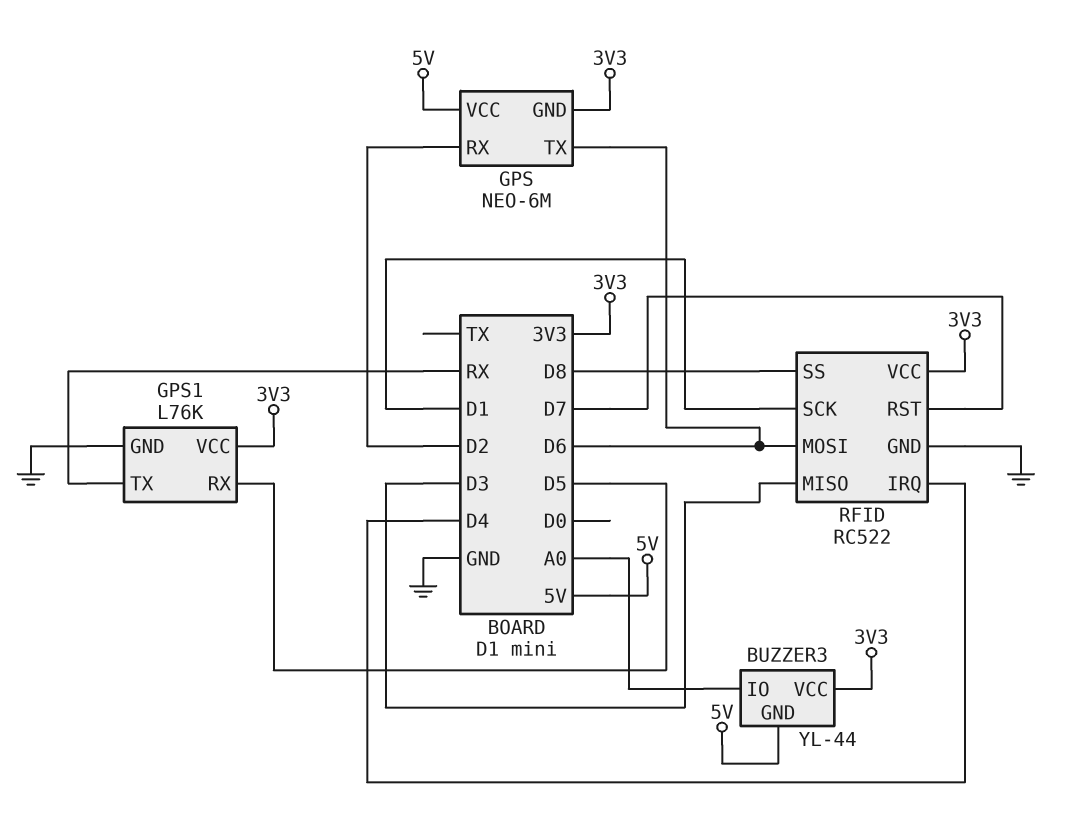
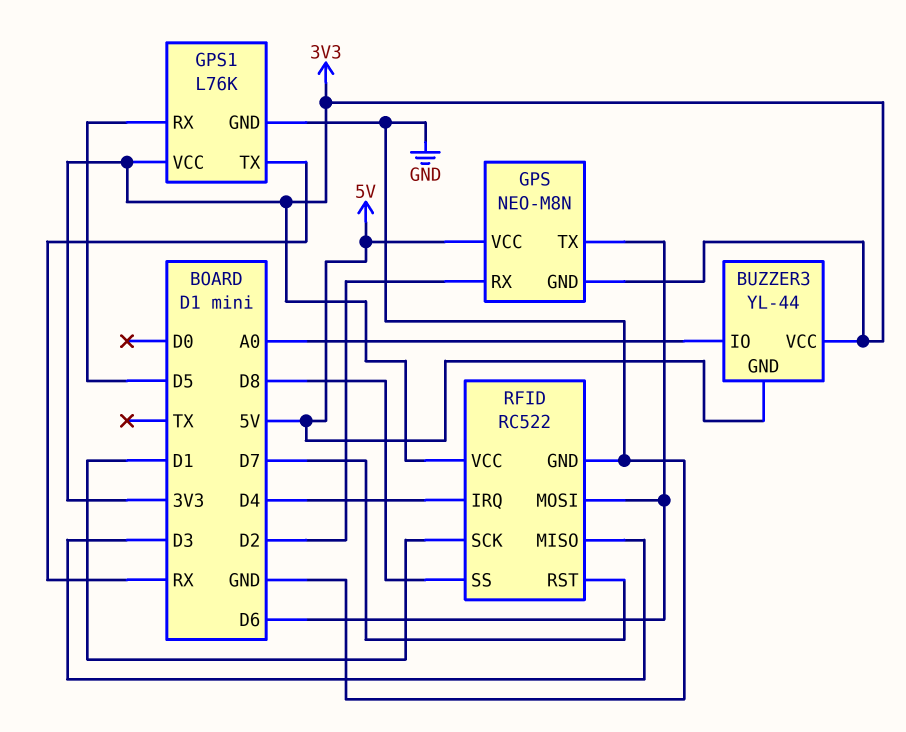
GPS: NEO-6M -> NEO-M8N

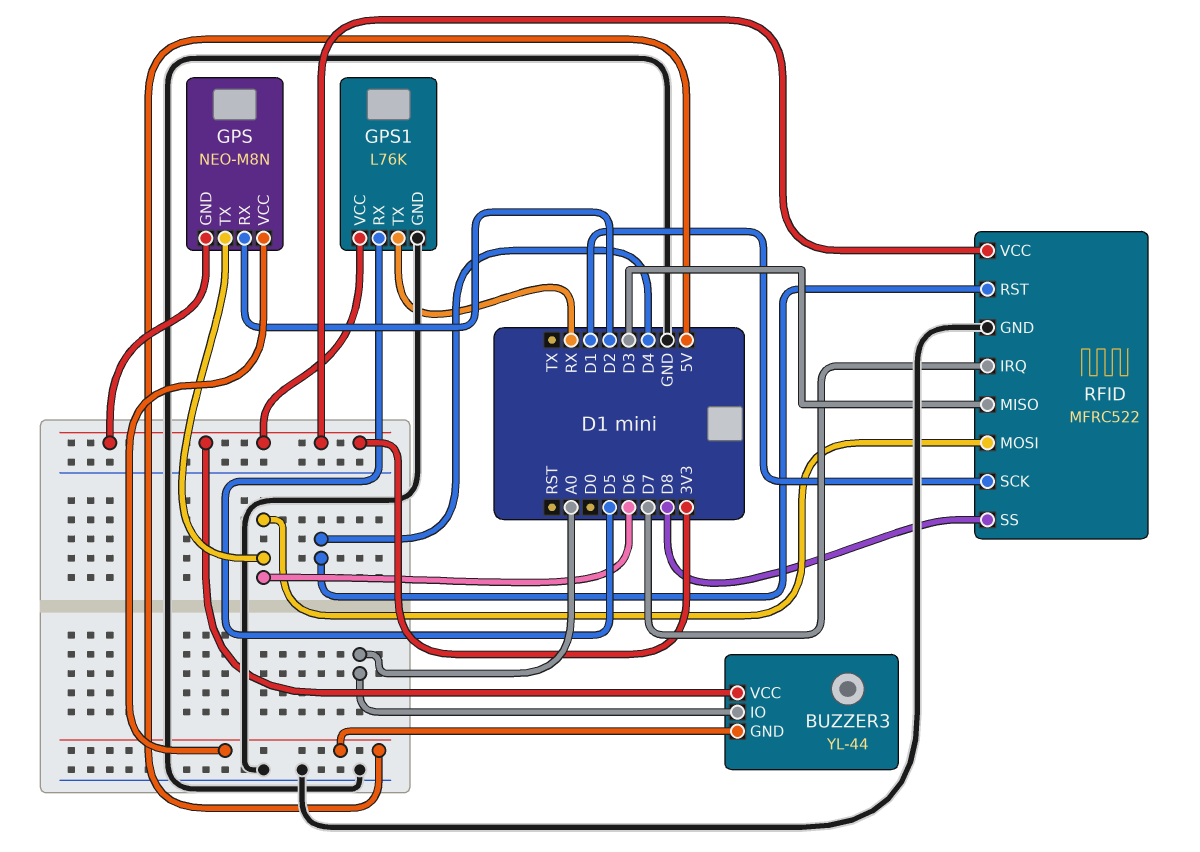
RFID: RC522 -> MFRC522
RFID pin IRQ: D4 -> D7
RFID pin RST: D7 -> D4

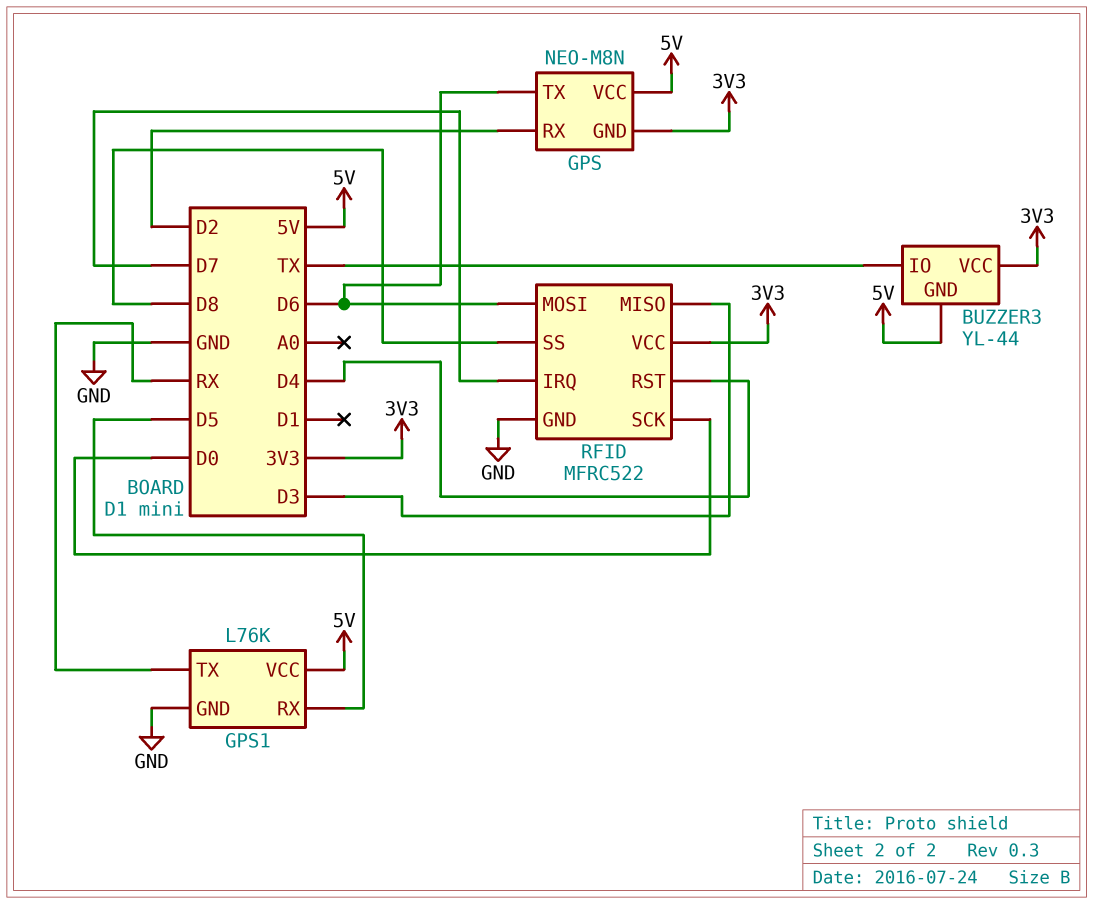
BUZZER3 pin IO: A0 -> TX
GPS1 pin VCC: 3V3 -> 5V
RFID pin SCK: D1 -> D0

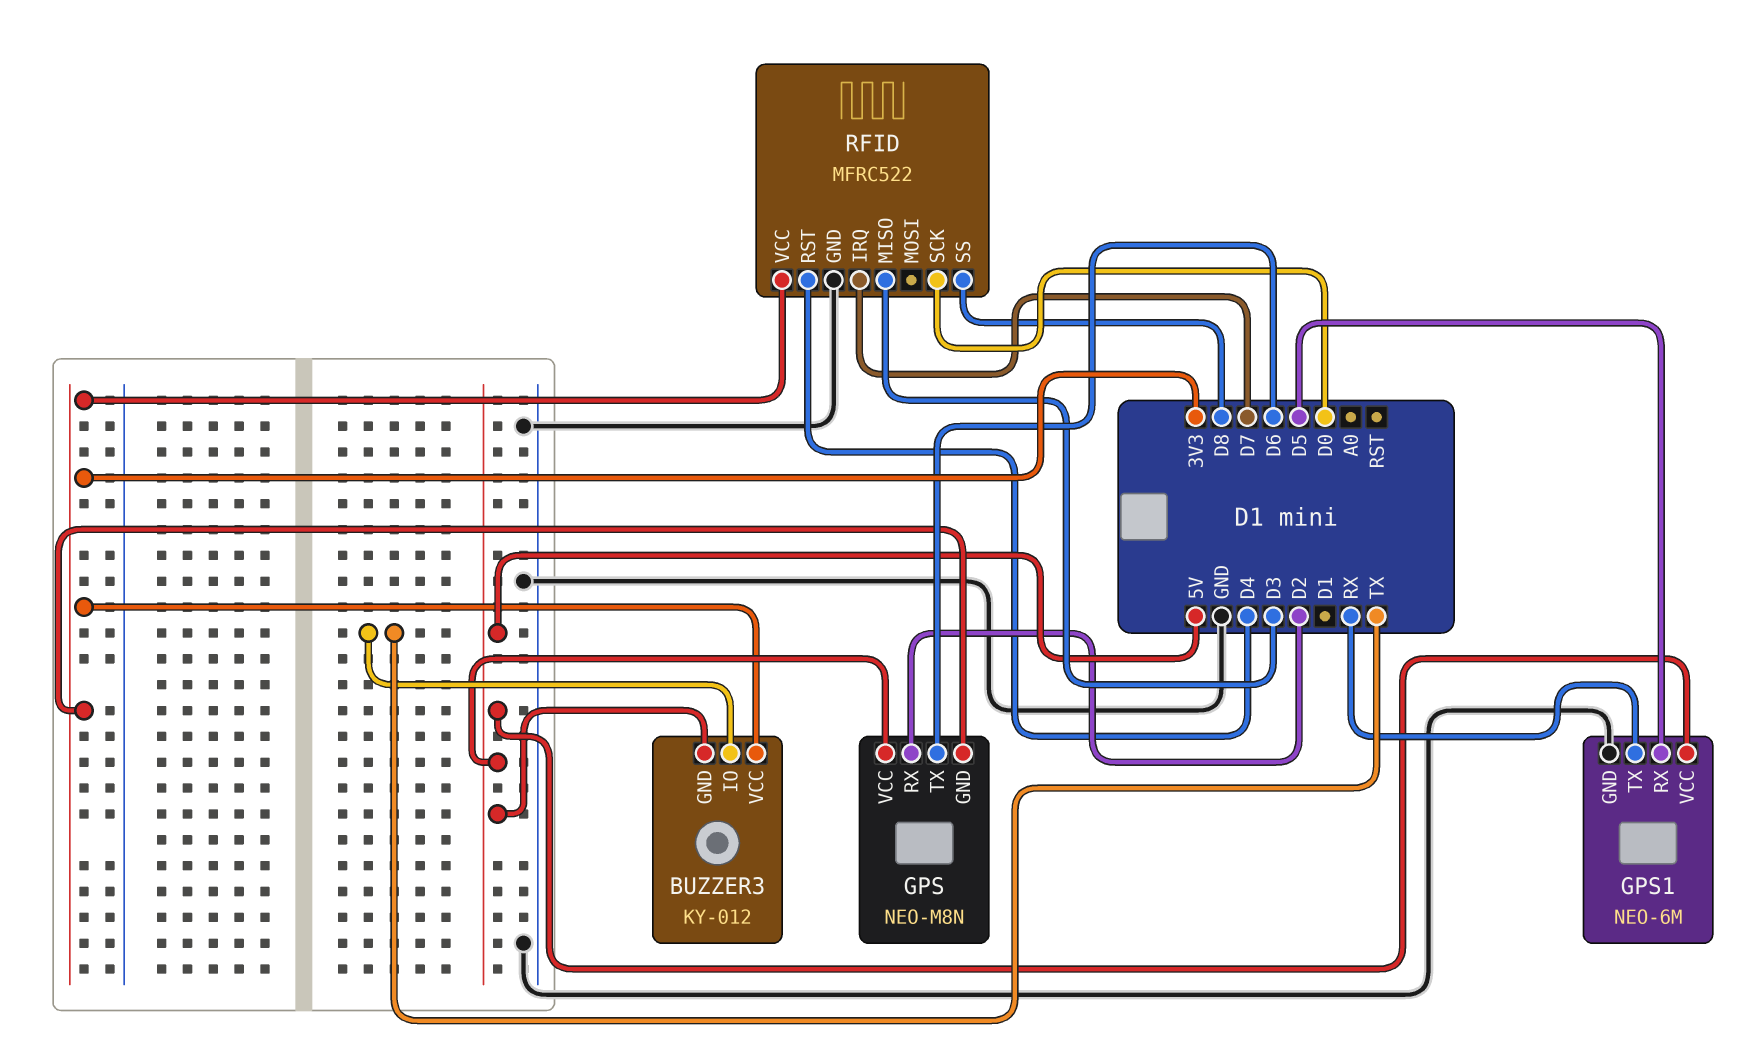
BUZZER3: YL-44 -> KY-012
GPS1: L76K -> NEO-6M
RFID pin MOSI: D6 -> none

